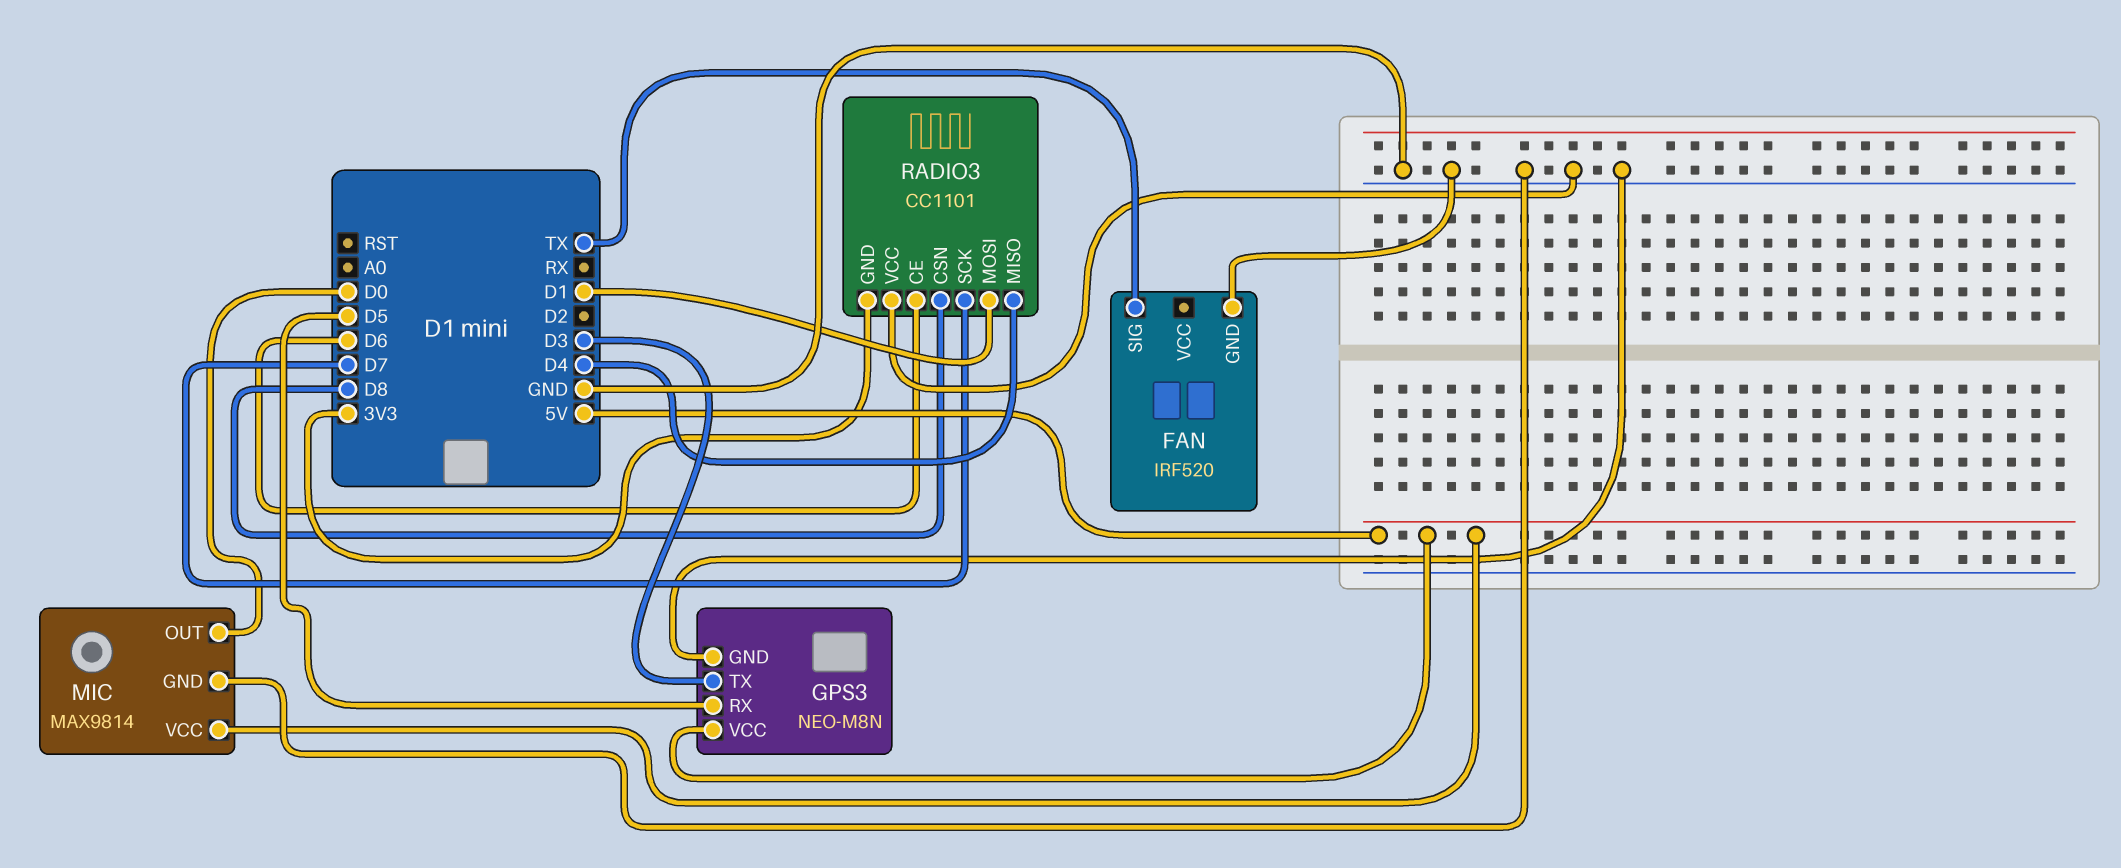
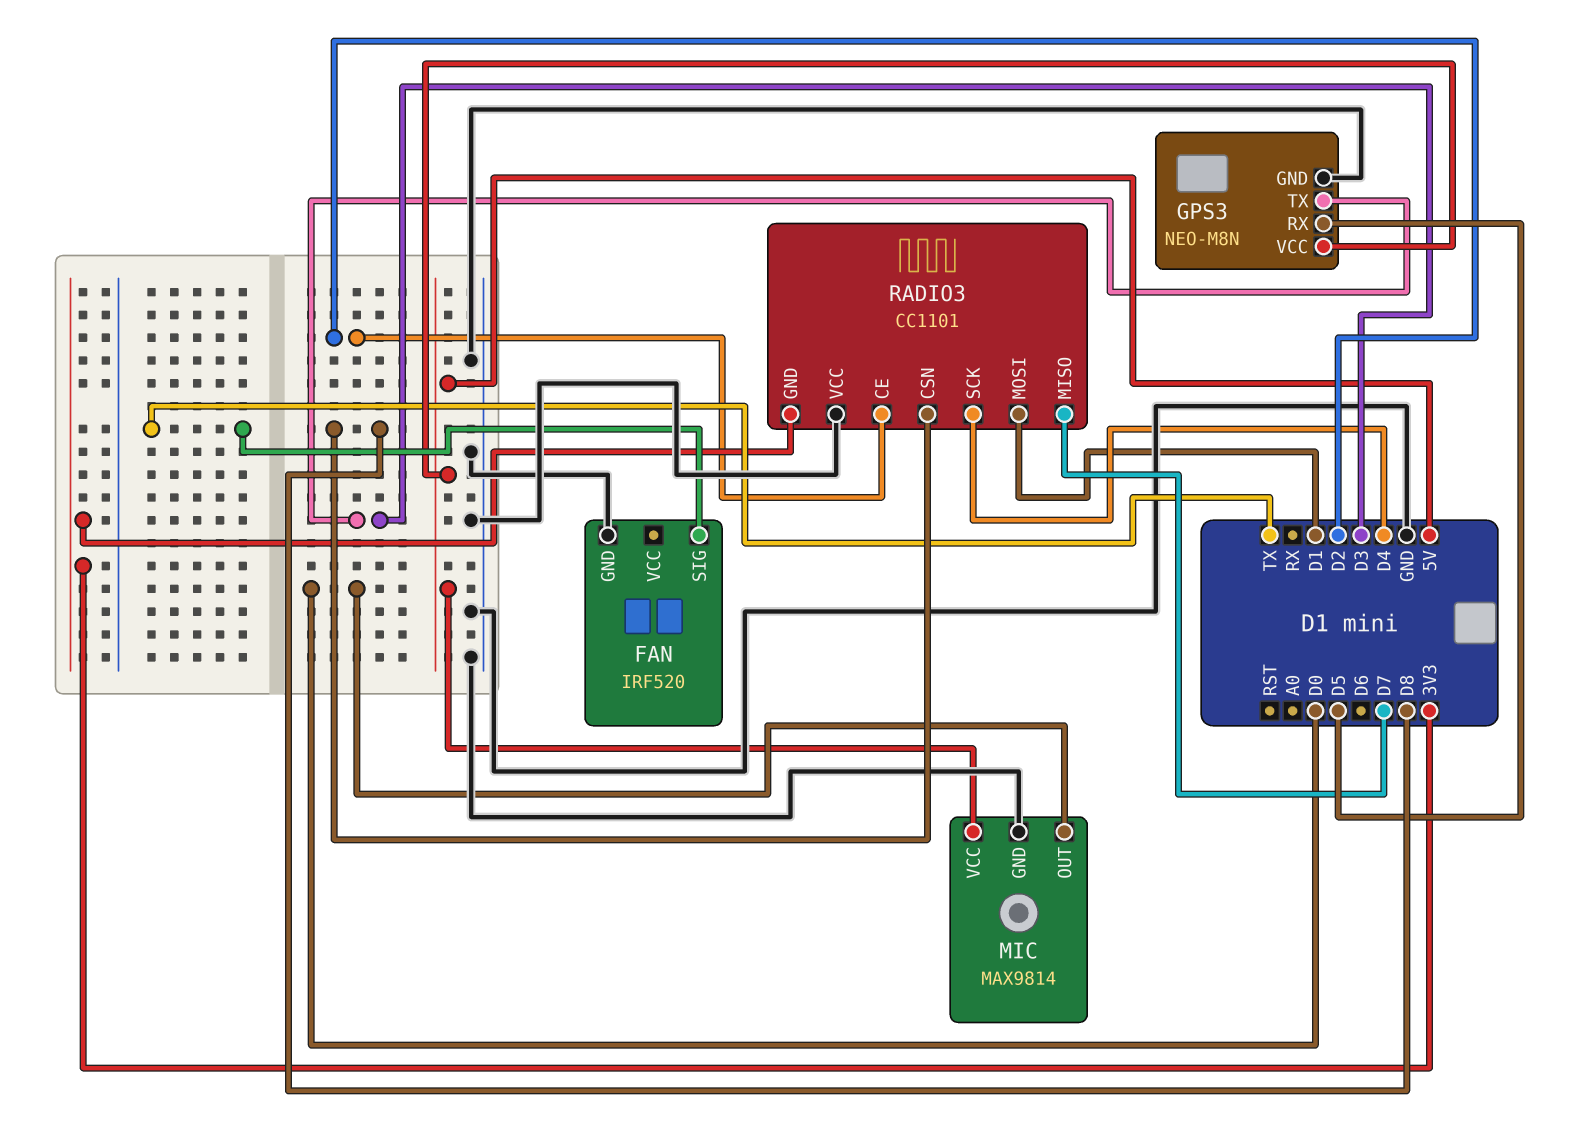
RADIO3 pin CE: D6 -> D2
RADIO3 pin MISO: D4 -> D7
RADIO3 pin SCK: D7 -> D4

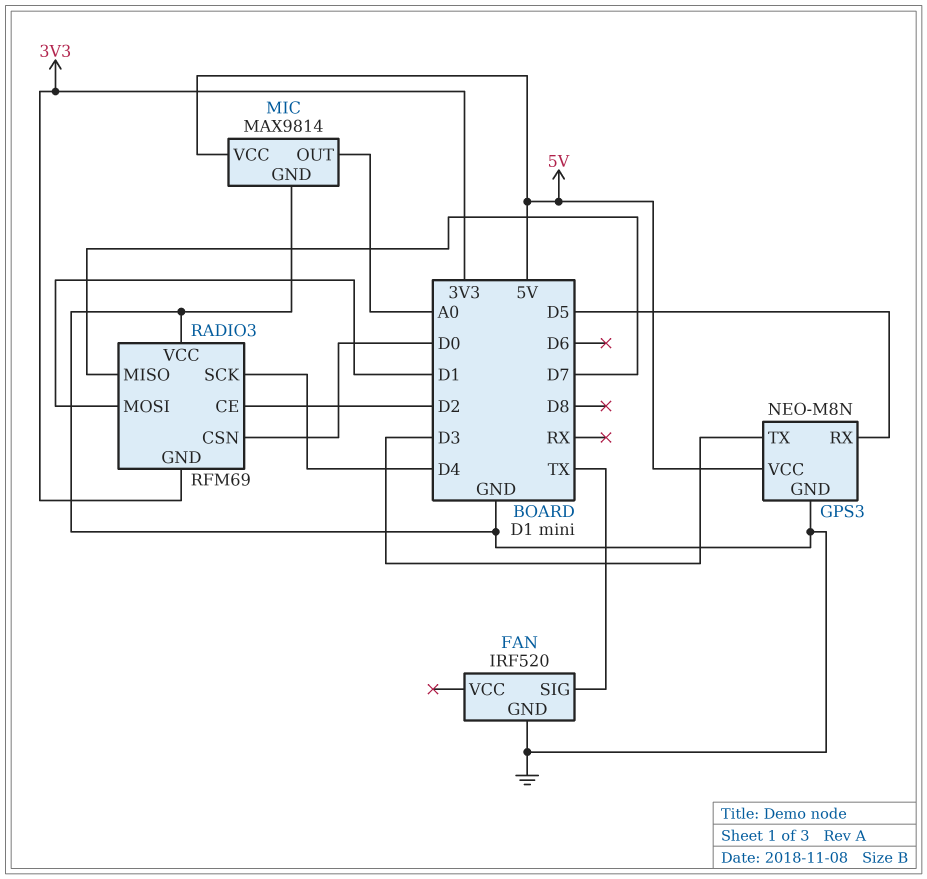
MIC pin OUT: D0 -> A0
RADIO3: CC1101 -> RFM69
RADIO3 pin CSN: D8 -> D0

